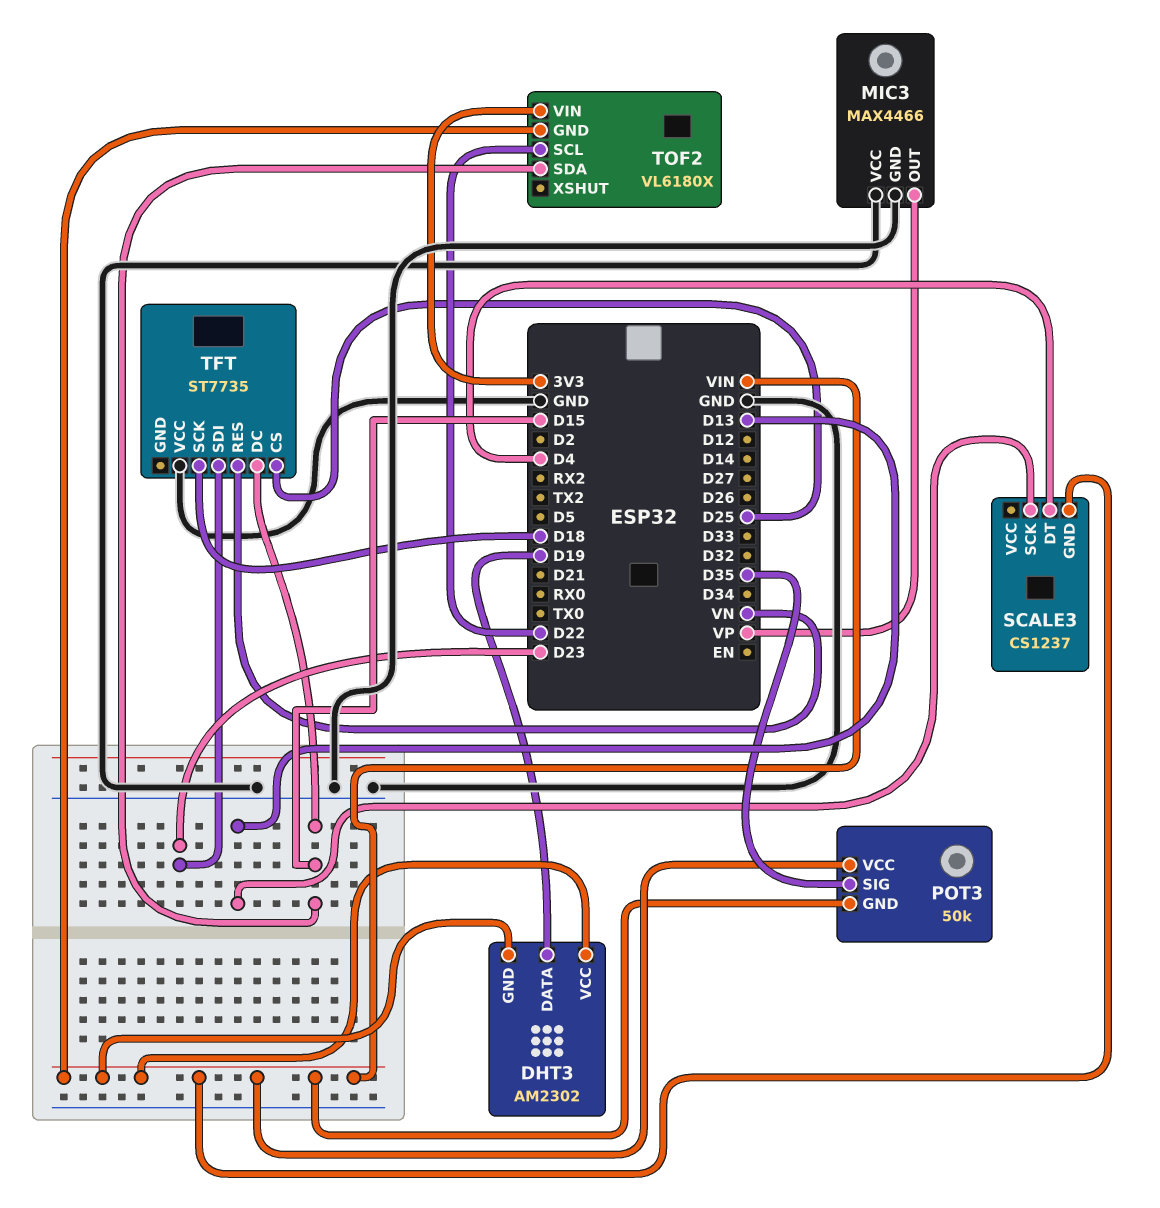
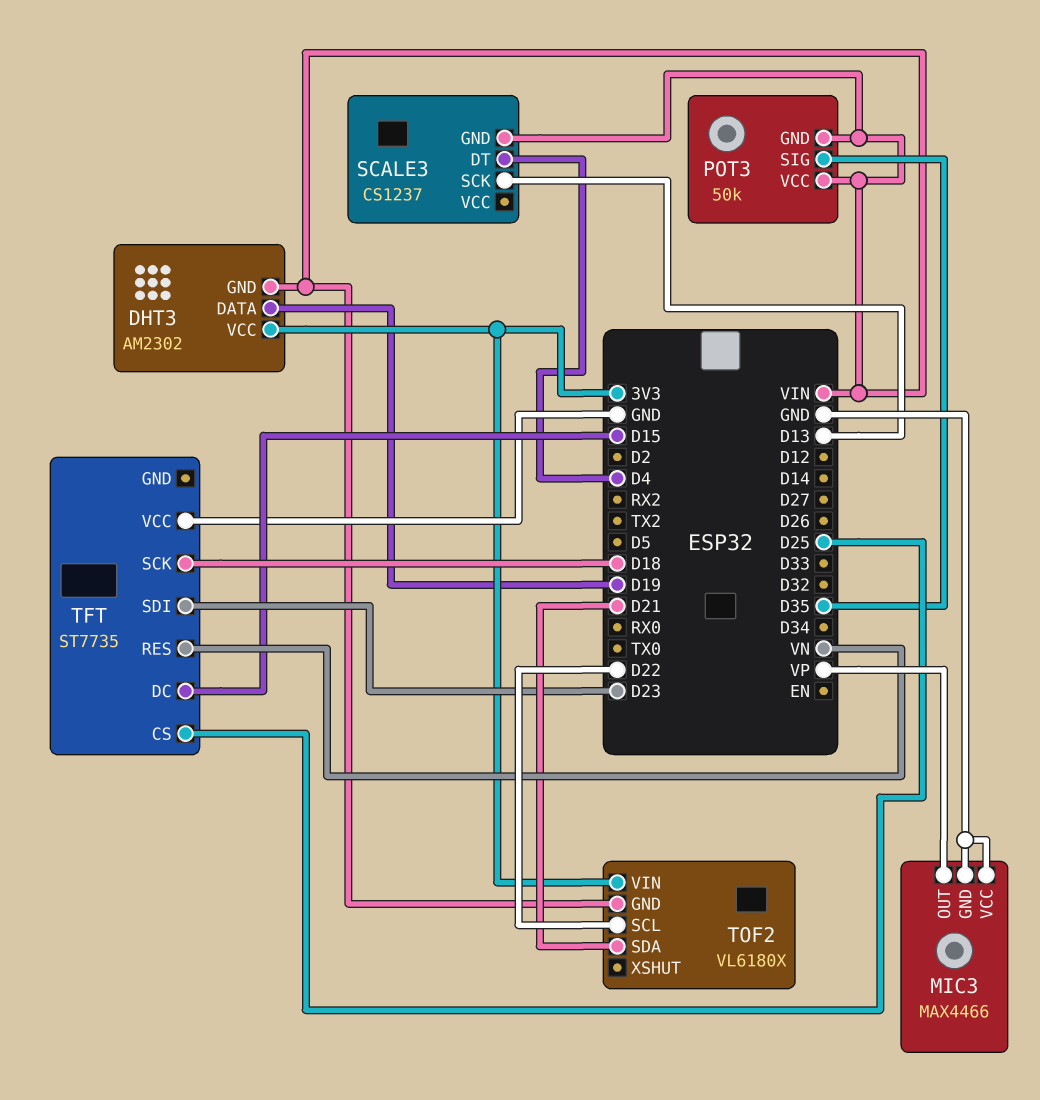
DHT3 pin VCC: VIN -> 3V3
TOF2 pin SDA: D15 -> D21

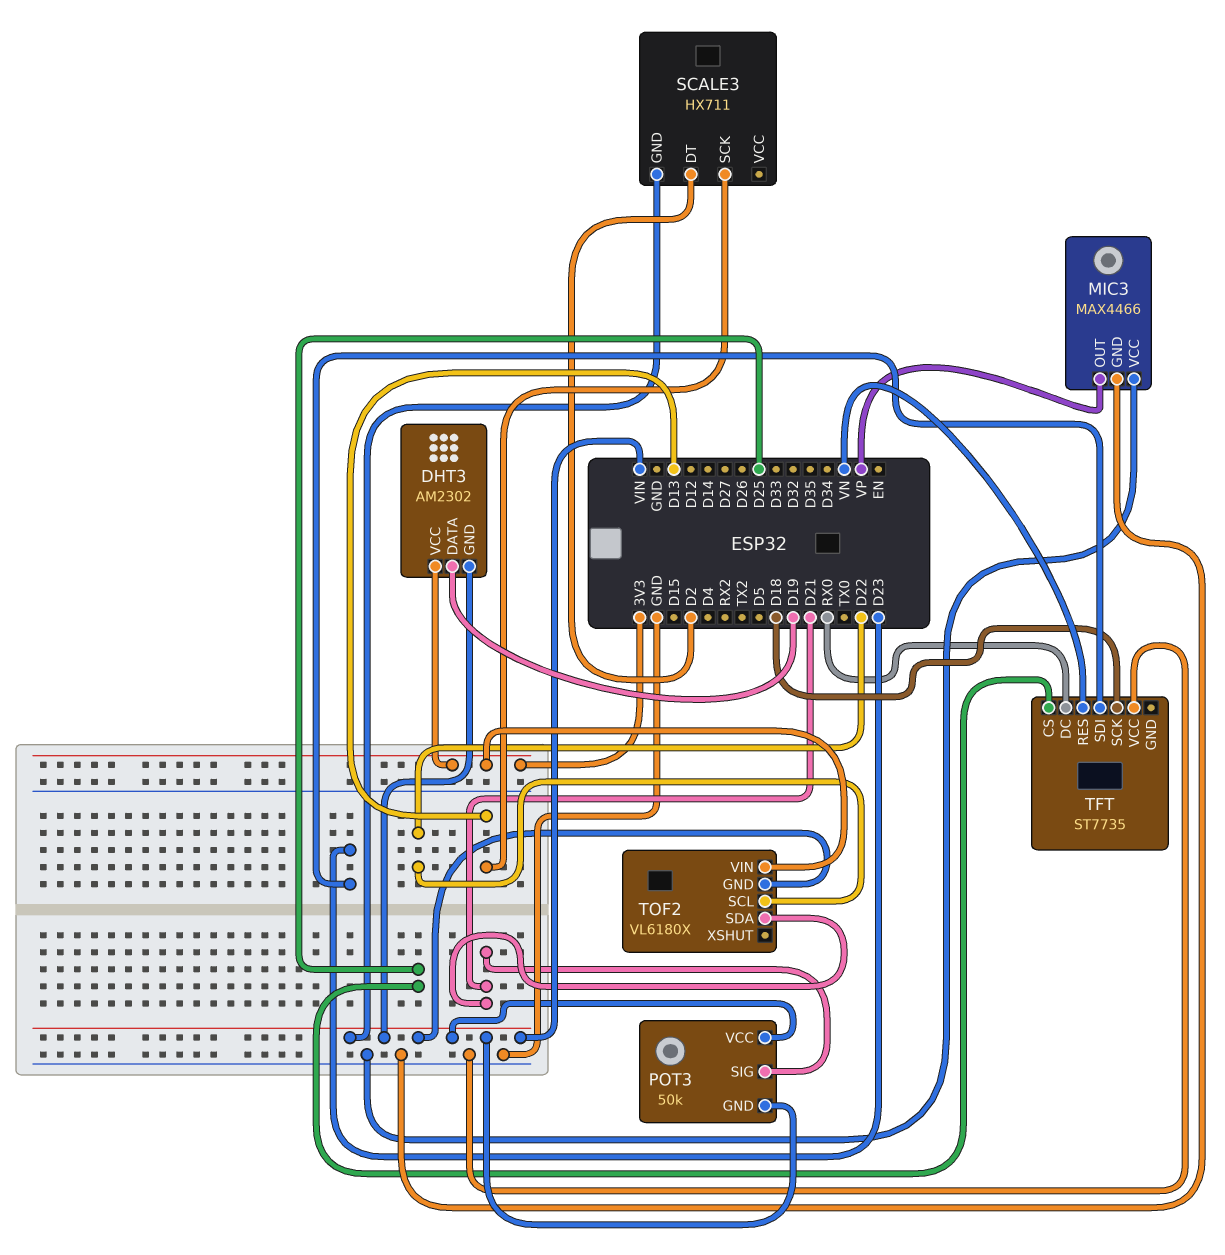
POT3 pin SIG: D35 -> D21
SCALE3: CS1237 -> HX711
SCALE3 pin DT: D4 -> D2
TFT pin DC: D15 -> RX0

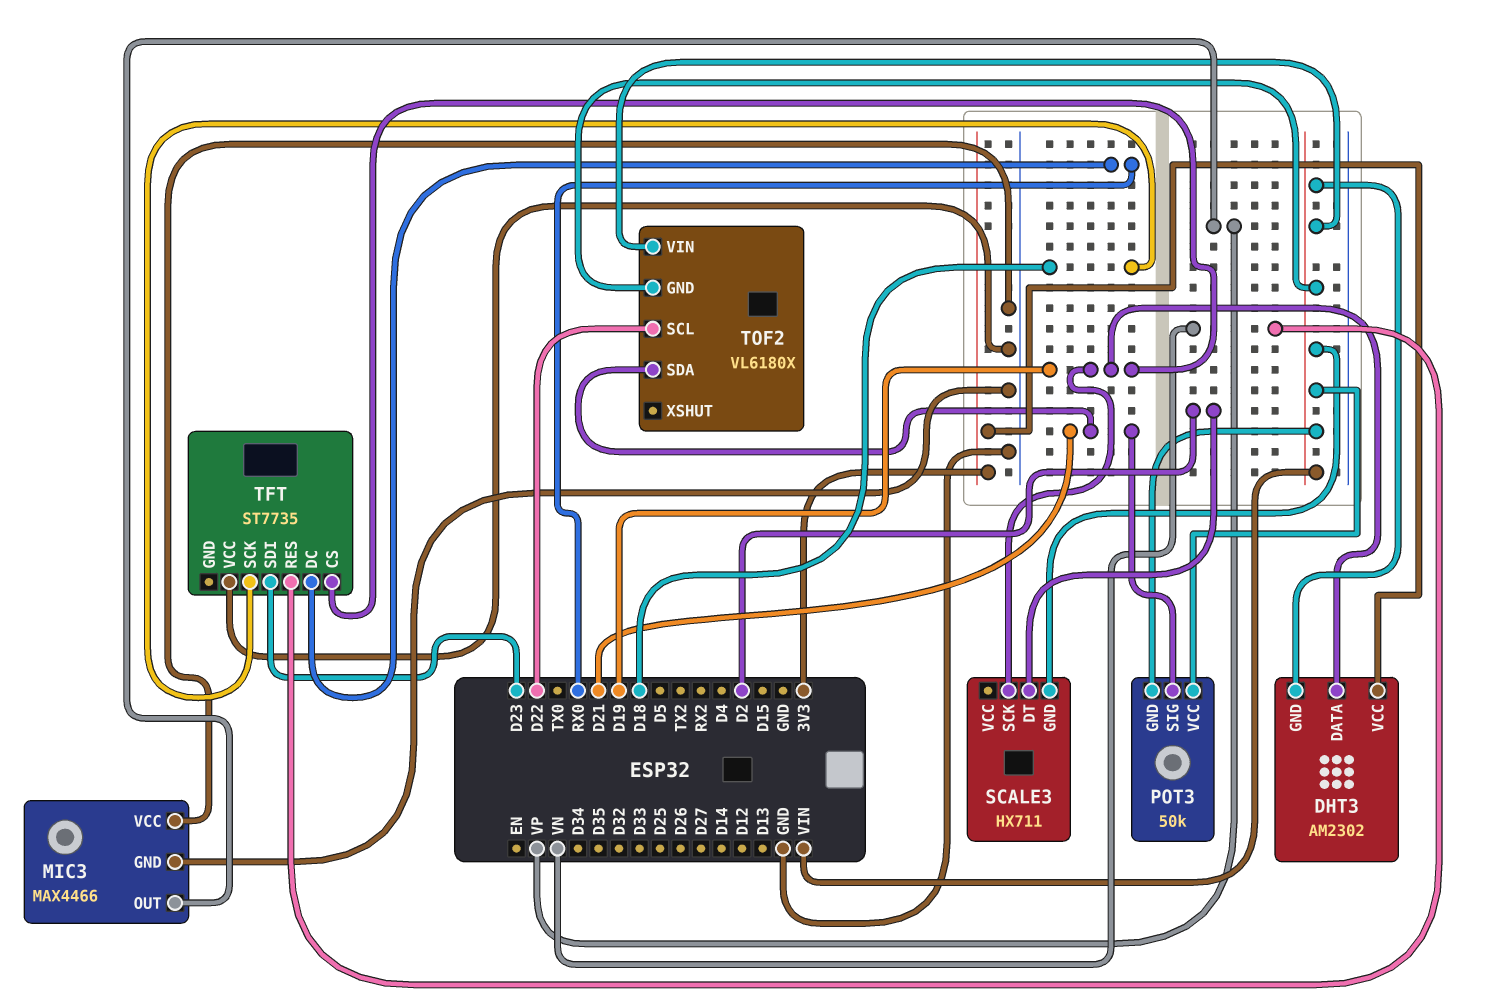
SCALE3 pin SCK: D13 -> D19
TFT pin CS: D25 -> D19
TOF2 pin VIN: 3V3 -> VIN

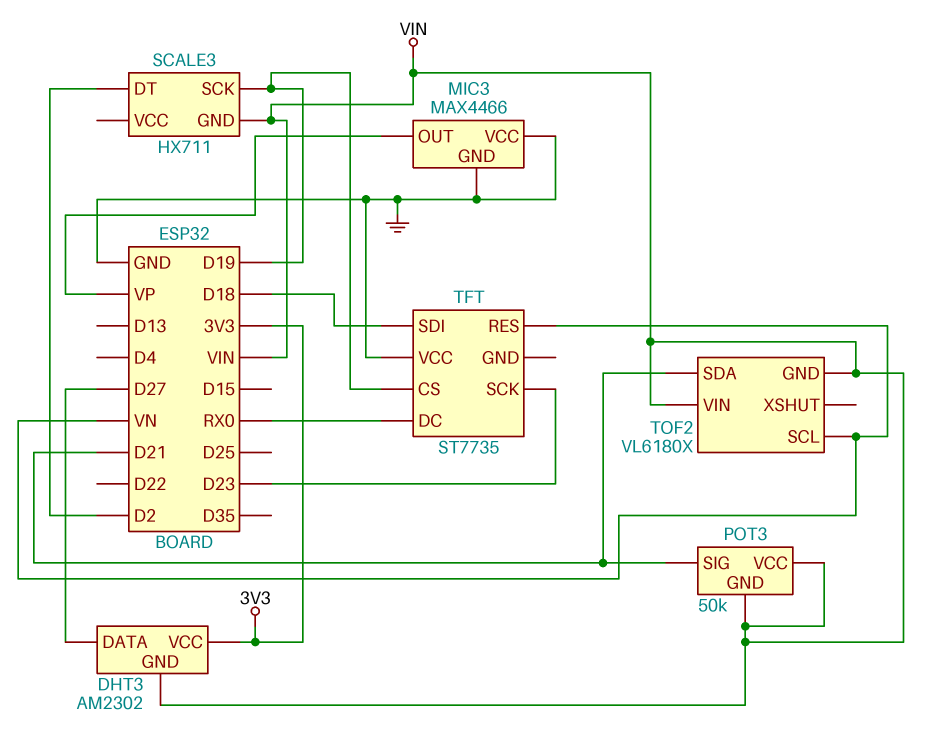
DHT3 pin DATA: D19 -> D27
TFT pin SCK: D18 -> D23
TFT pin SDI: D23 -> D18
TOF2 pin SCL: D22 -> VN

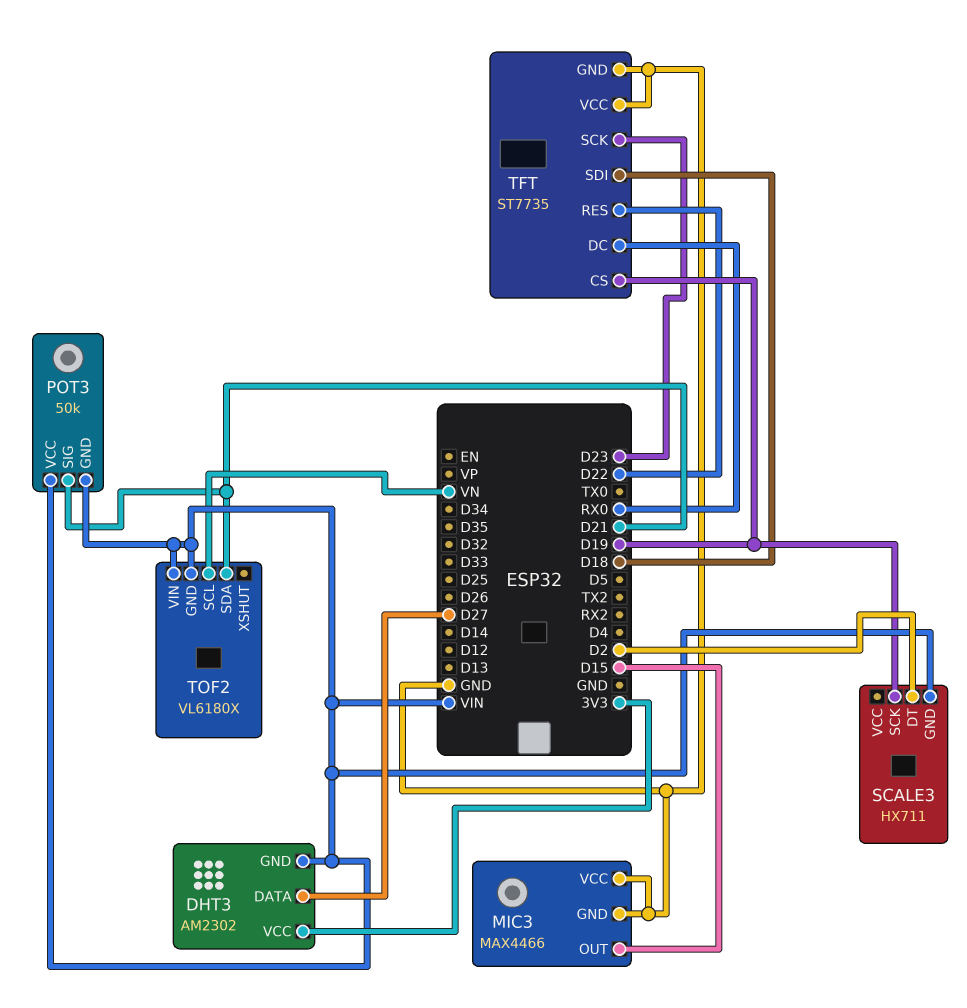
MIC3 pin OUT: VP -> D15
TFT pin GND: none -> GND
TFT pin RES: VN -> D22

